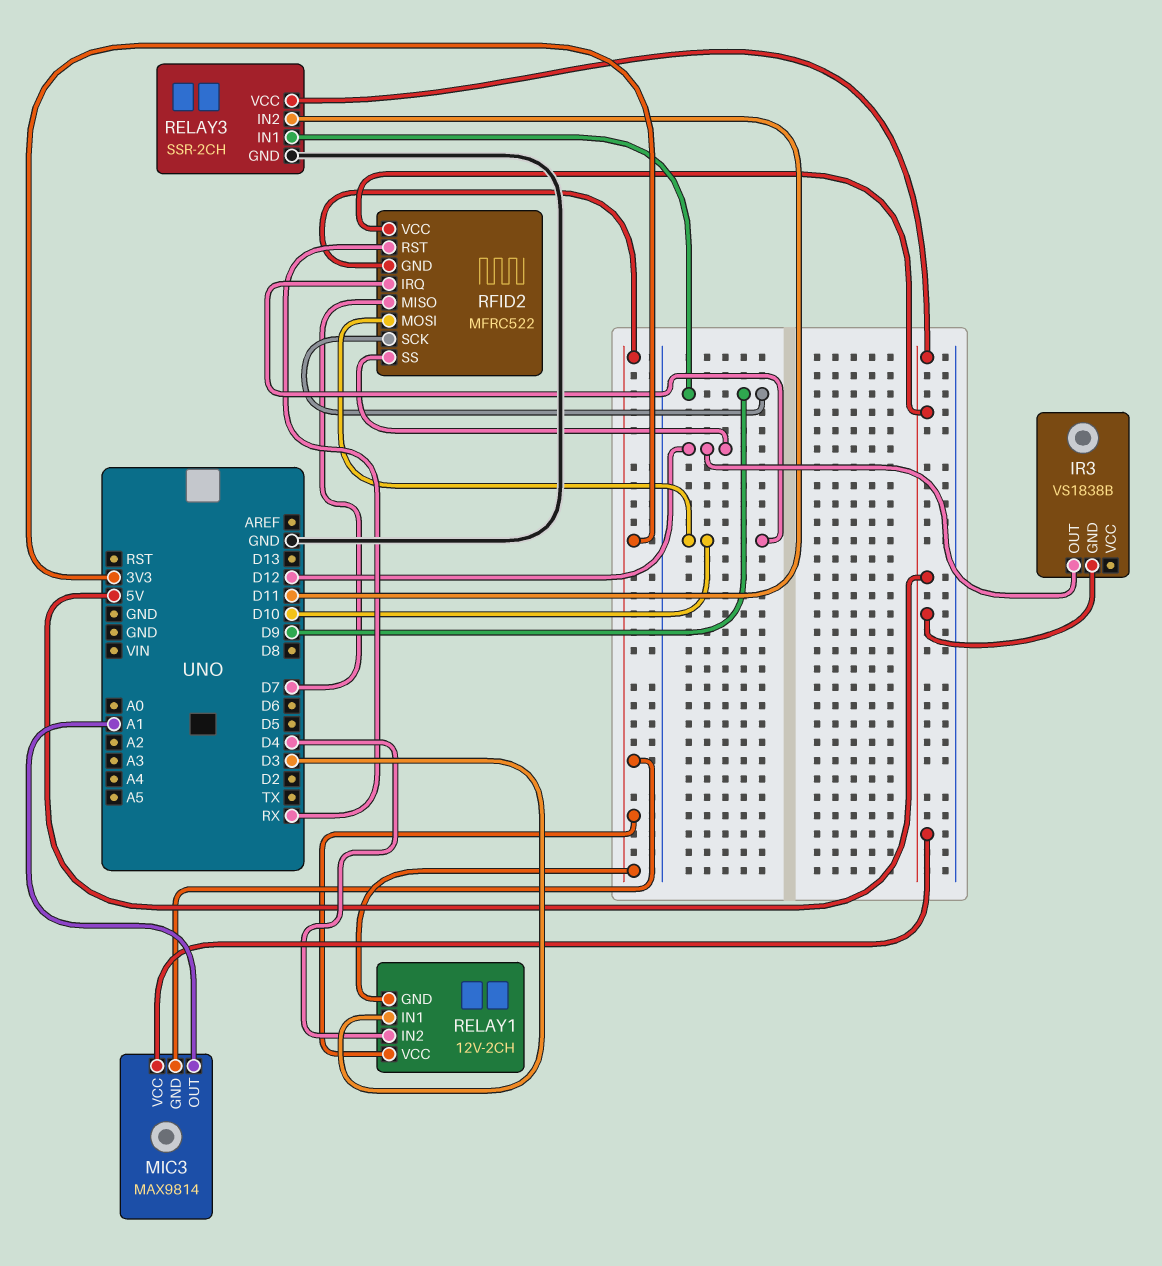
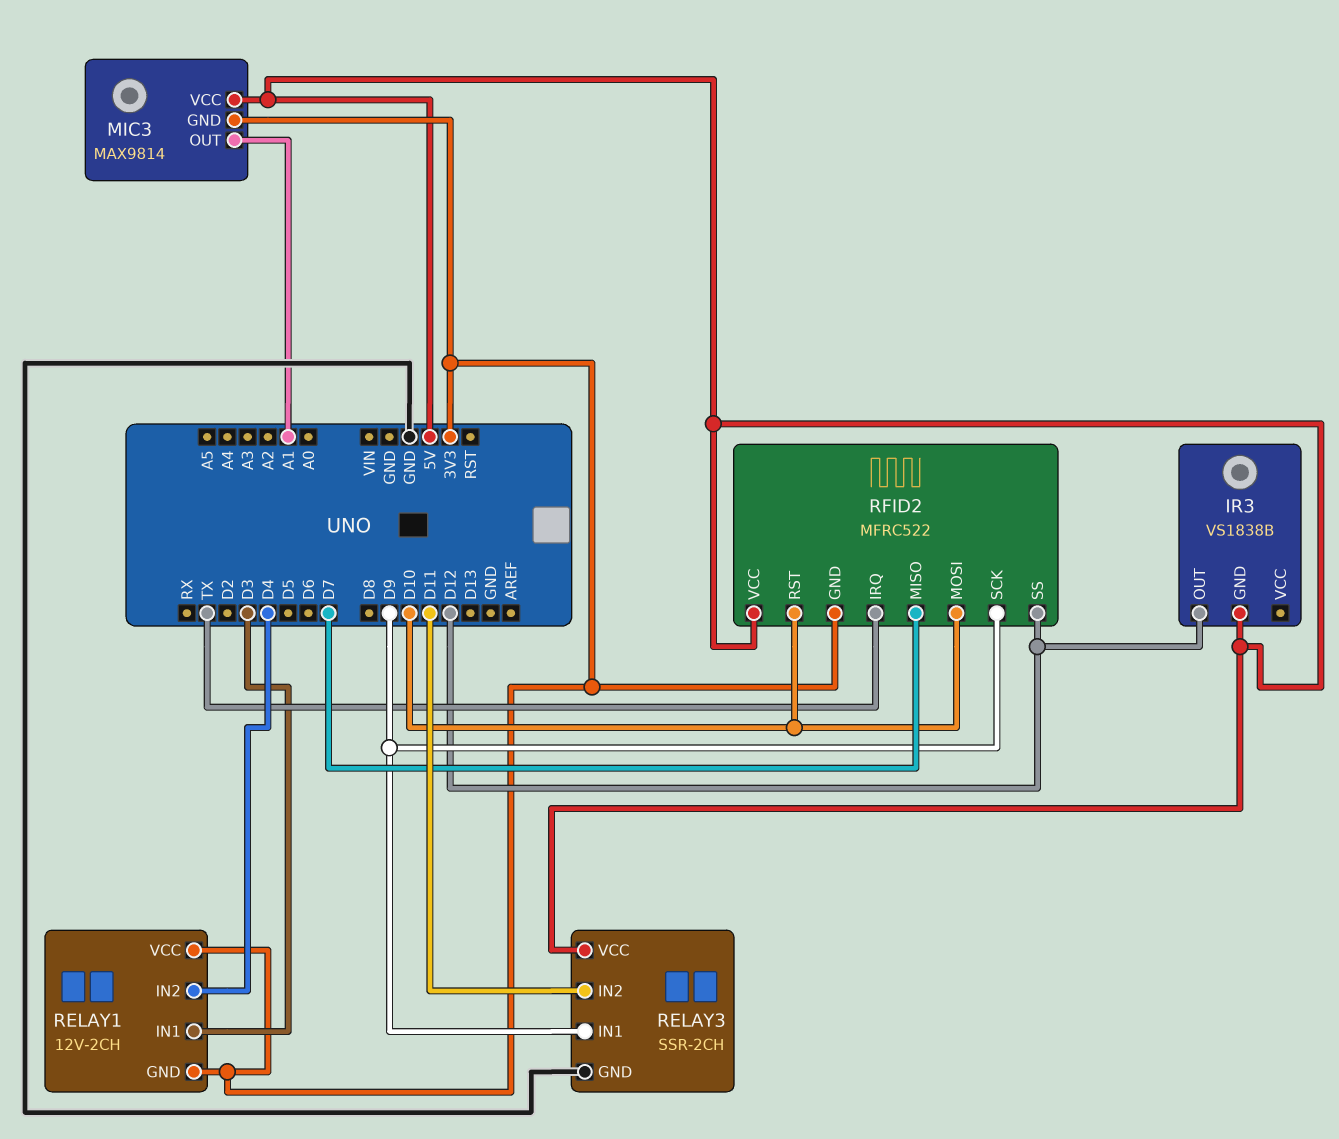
RFID2 pin IRQ: D10 -> TX
RFID2 pin RST: RX -> D10

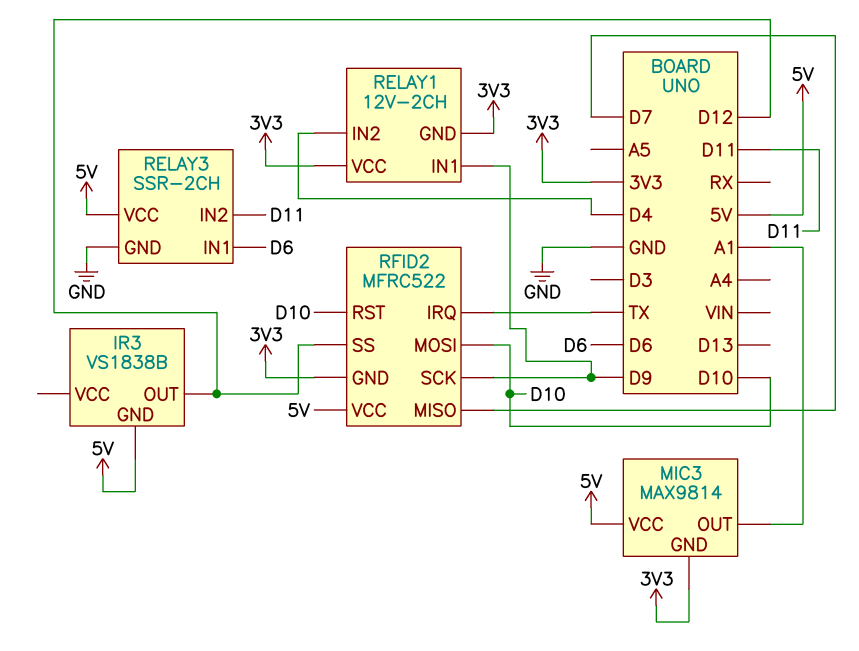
RELAY1 pin IN1: D3 -> D9
RELAY3 pin IN1: D9 -> D6

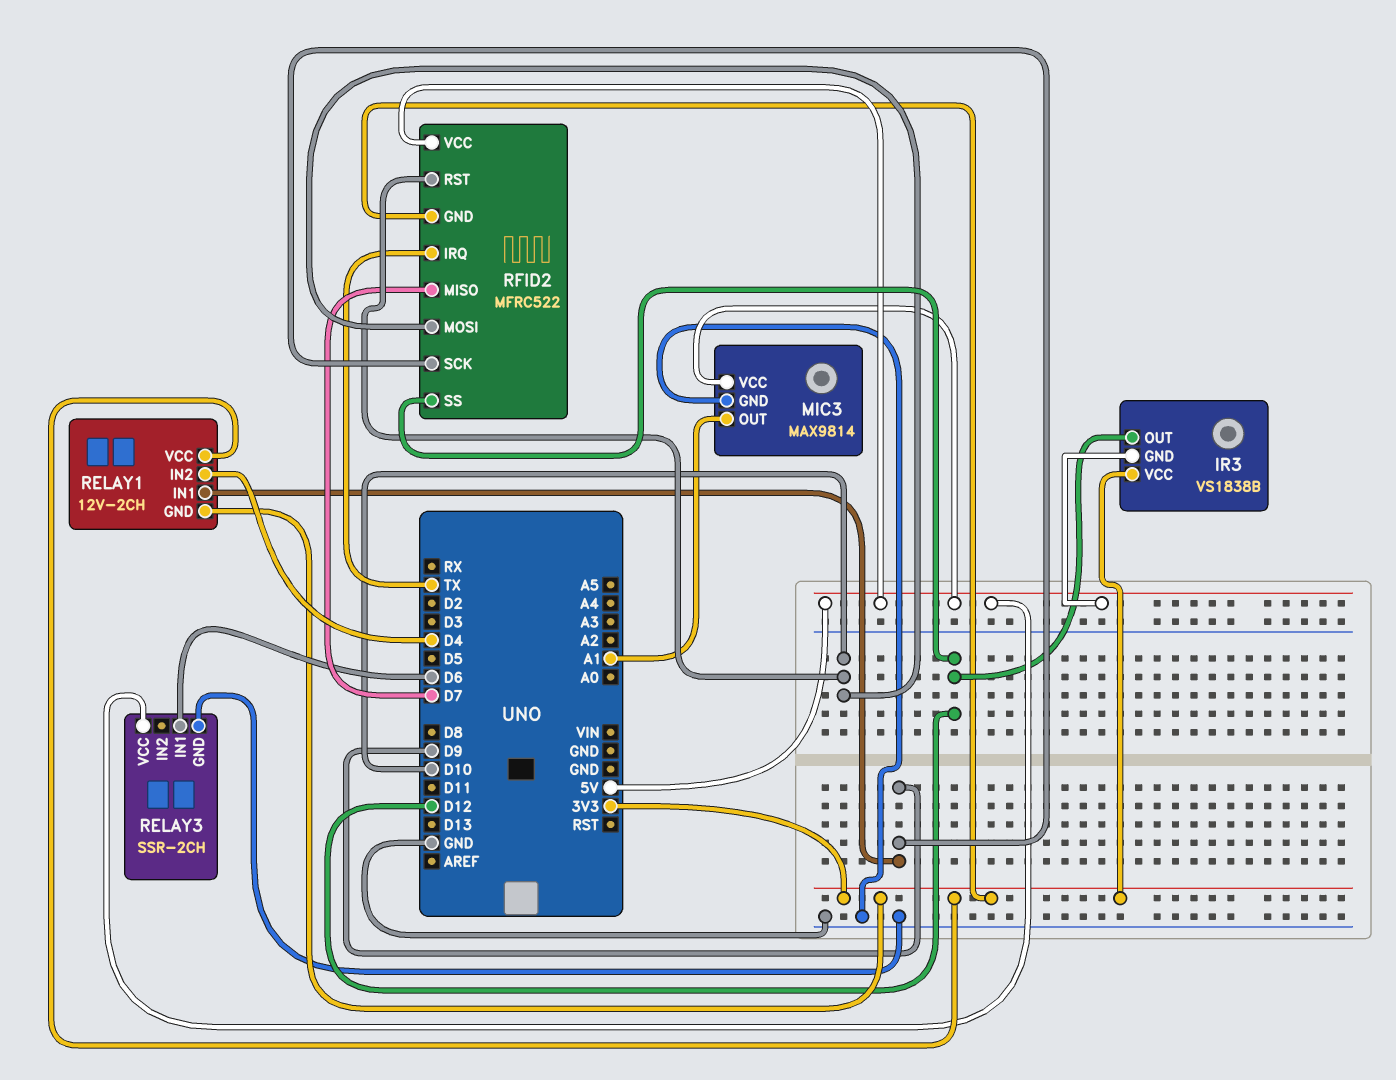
IR3 pin VCC: none -> 3V3
MIC3 pin GND: 3V3 -> GND
RELAY3 pin IN2: D11 -> none

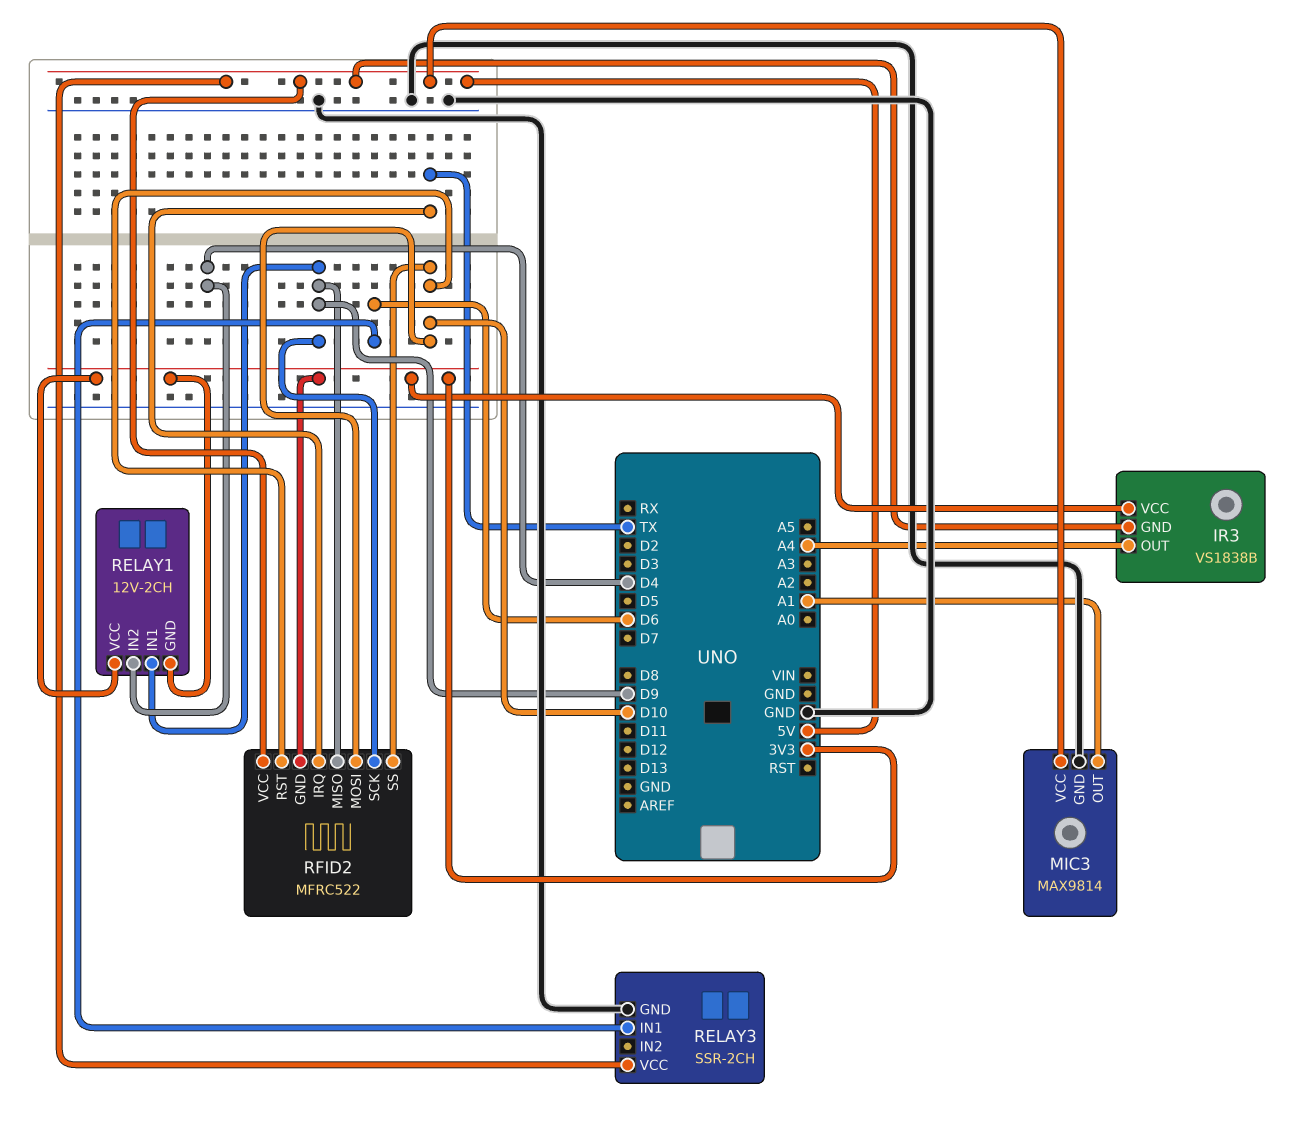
IR3 pin OUT: D12 -> A4
RFID2 pin MISO: D7 -> D9
RFID2 pin SS: D12 -> D10

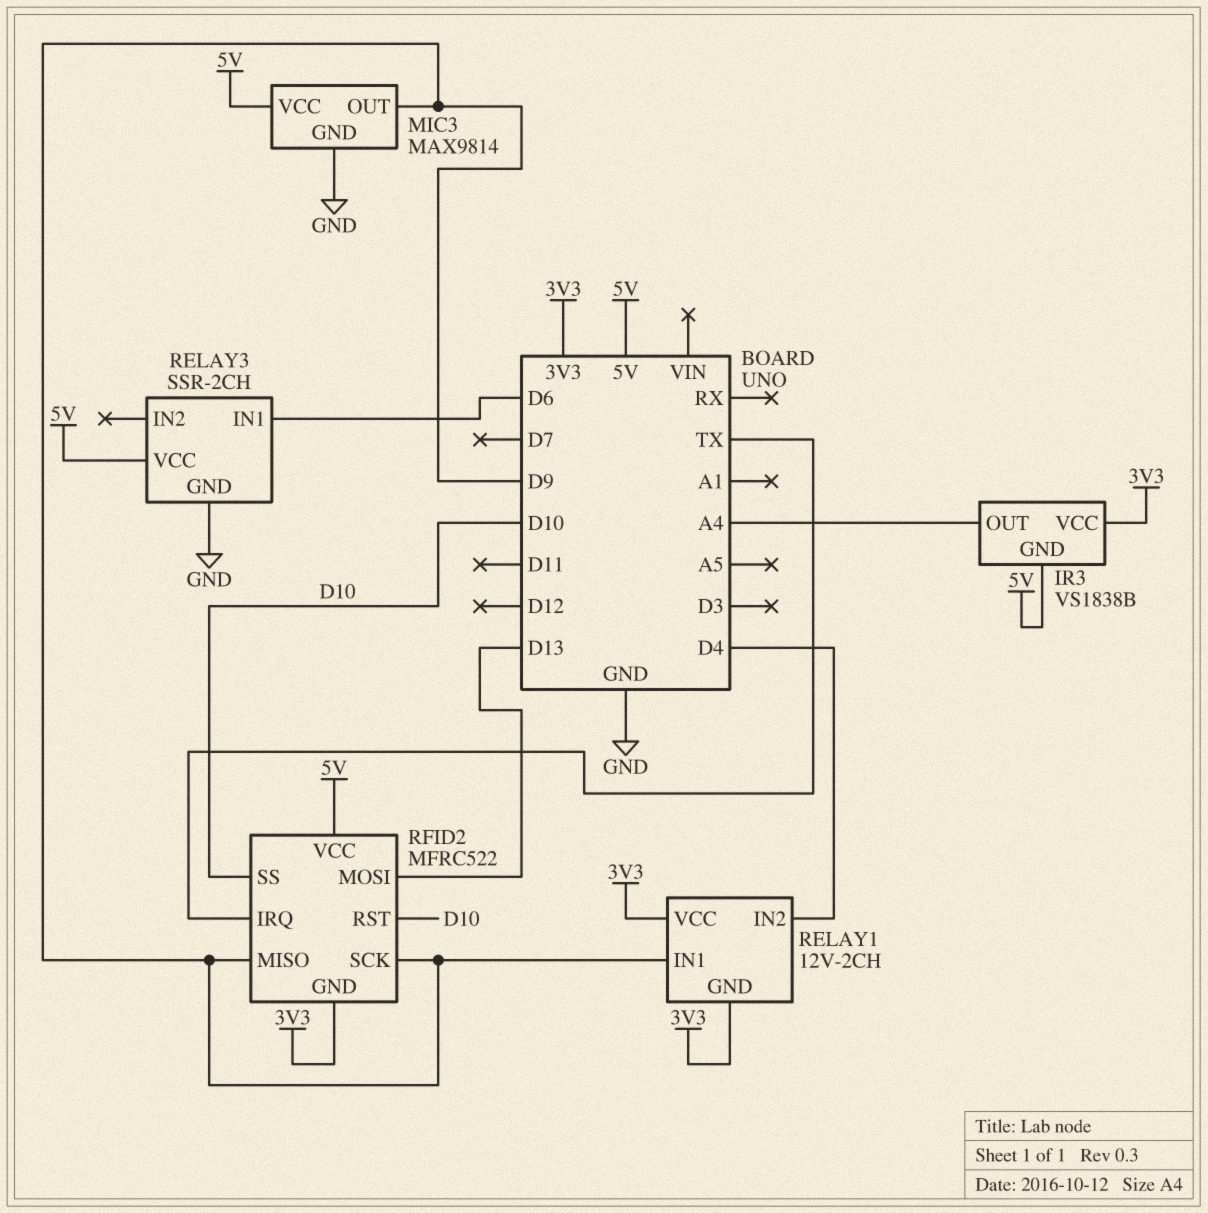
MIC3 pin OUT: A1 -> D9
RFID2 pin MOSI: D10 -> D13

